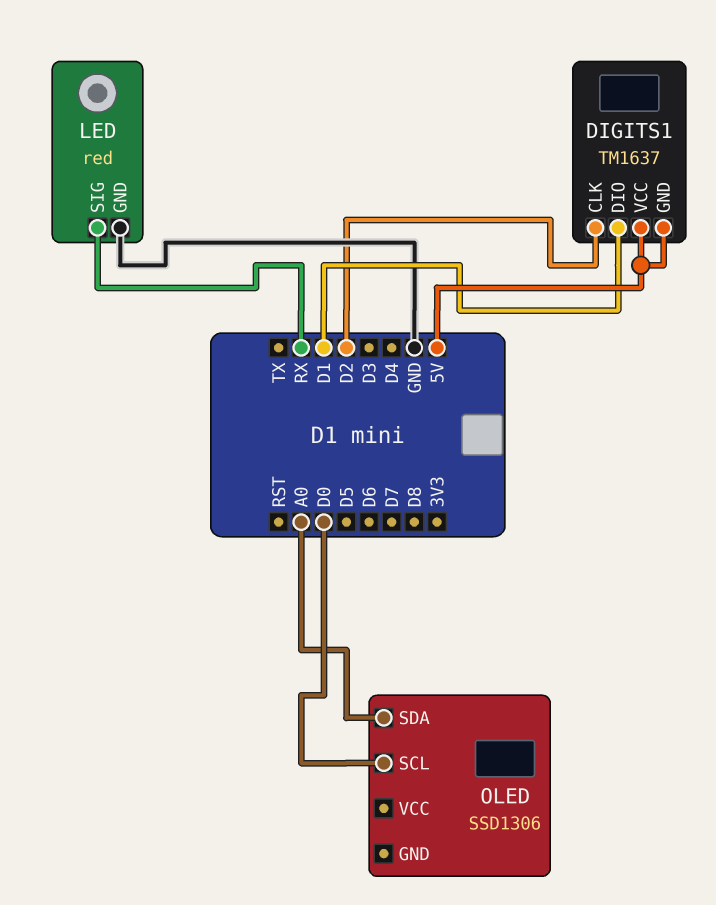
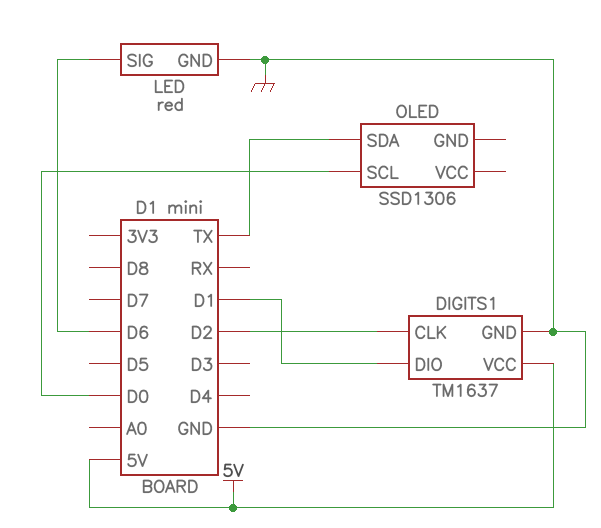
DIGITS1 pin GND: 5V -> GND
LED pin SIG: RX -> D6
OLED pin SDA: A0 -> TX

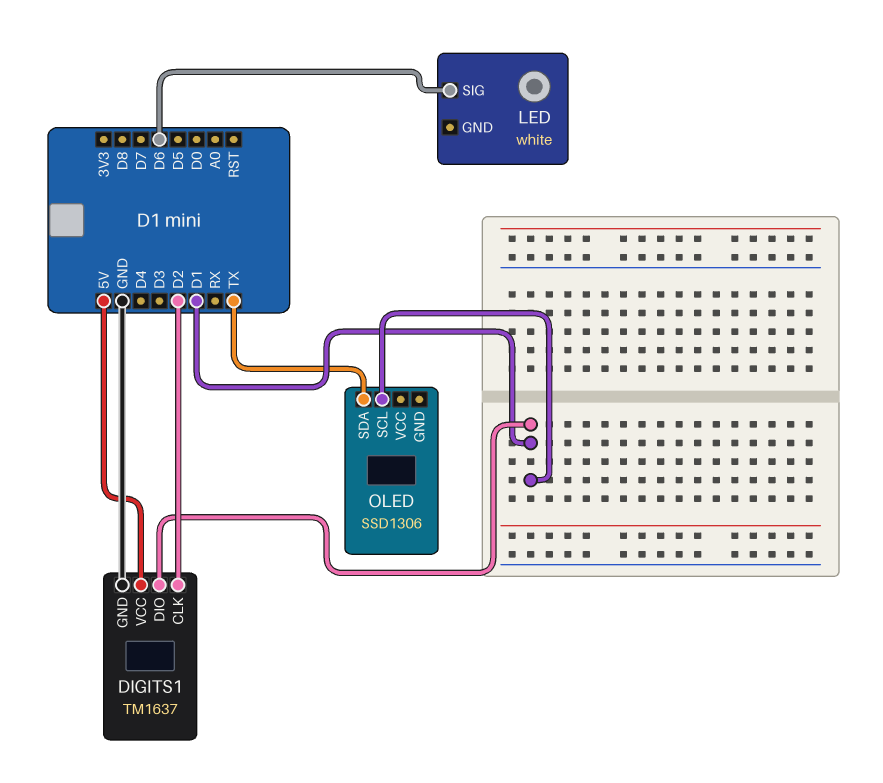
LED: red -> white
LED pin GND: GND -> none
OLED pin SCL: D0 -> D1

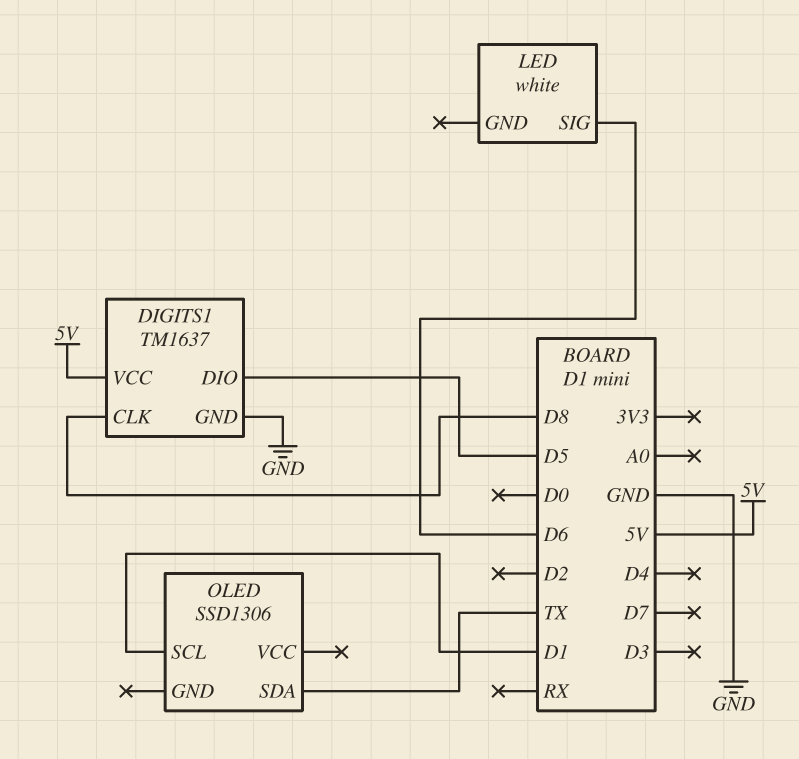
DIGITS1 pin CLK: D2 -> D8
DIGITS1 pin DIO: D1 -> D5

